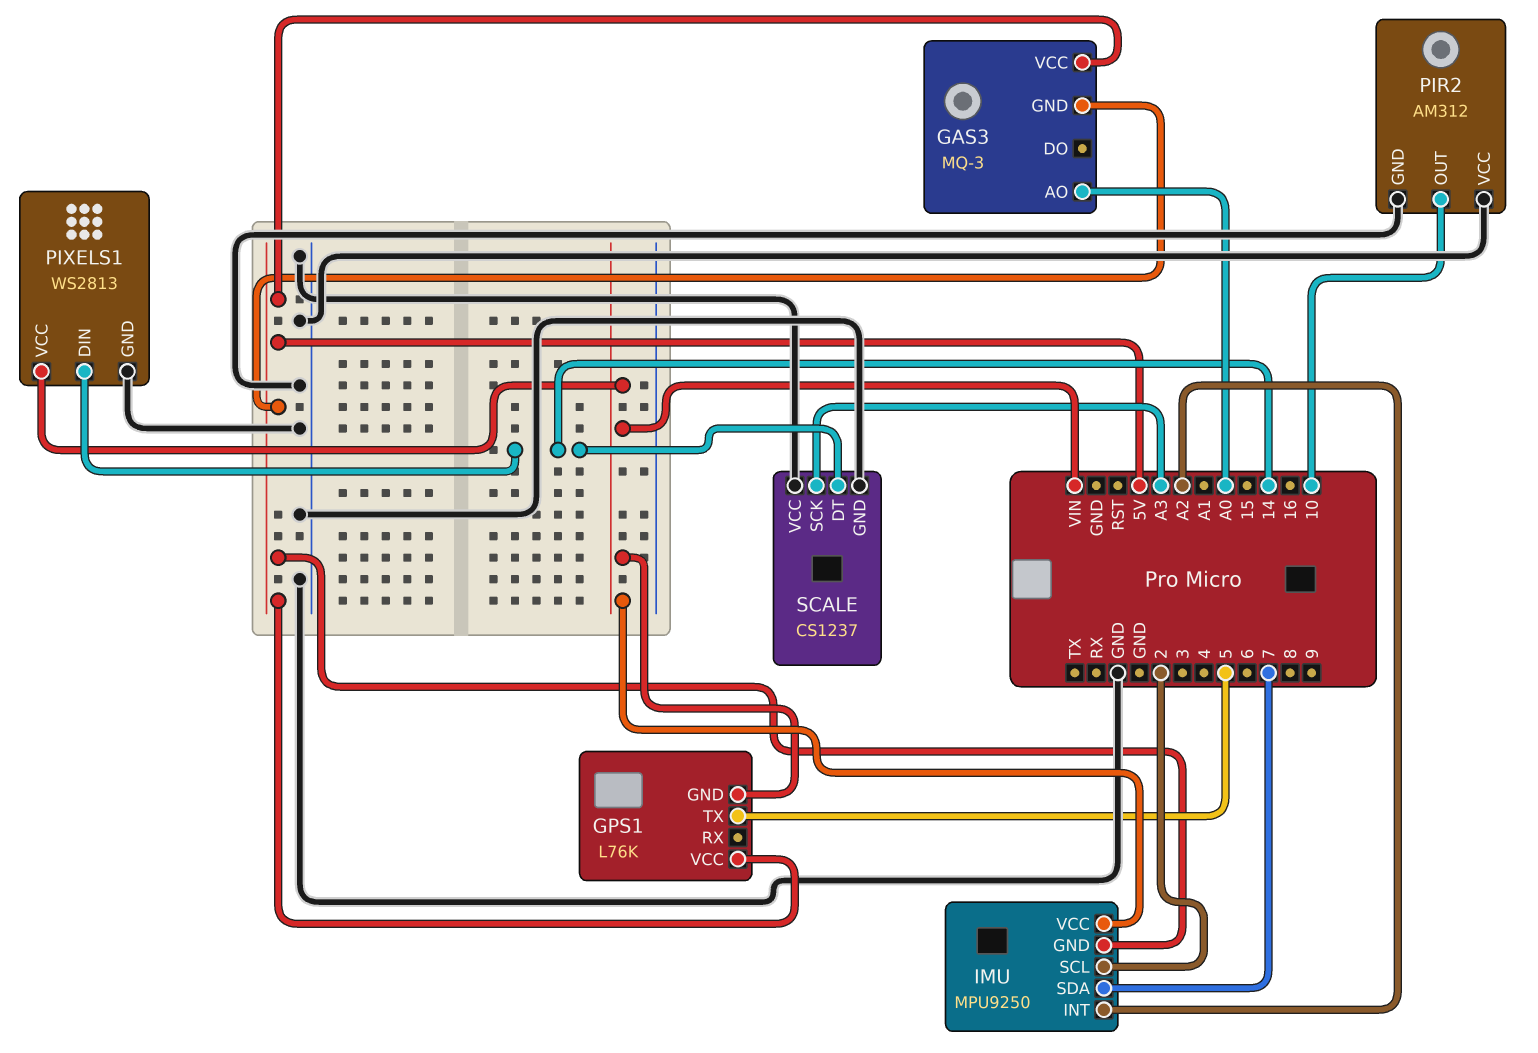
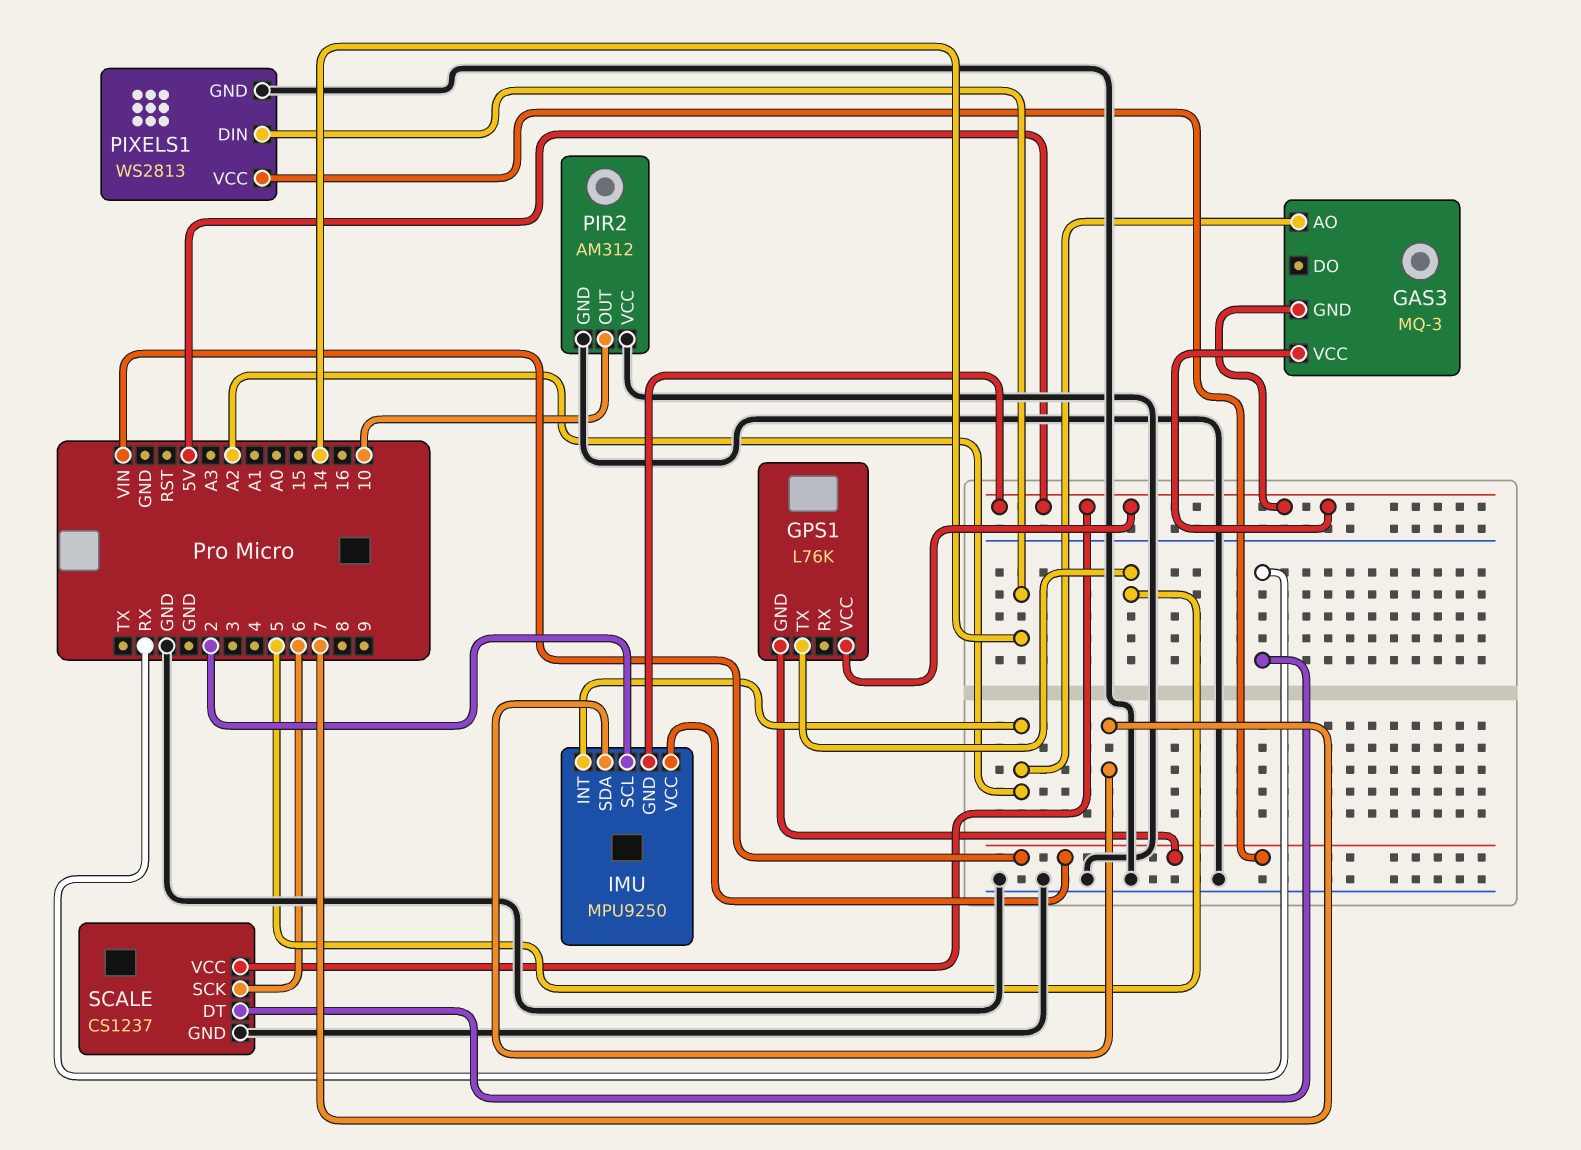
GAS3 pin AO: A0 -> A2
SCALE pin DT: 14 -> RX
SCALE pin SCK: A3 -> 6
SCALE pin VCC: GND -> 5V

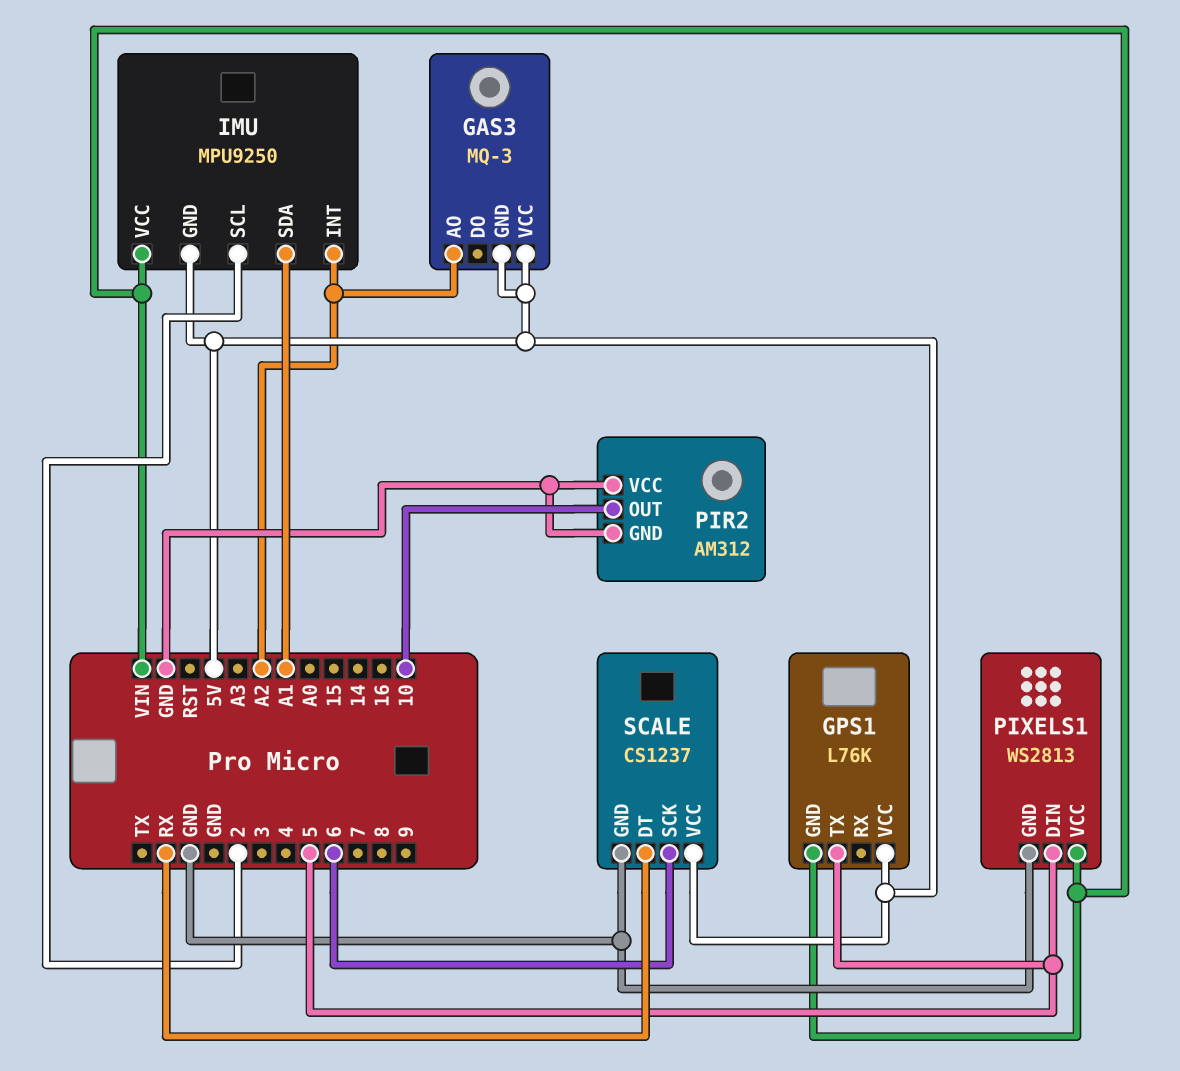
IMU pin SDA: 7 -> A1
PIXELS1 pin DIN: 14 -> 5

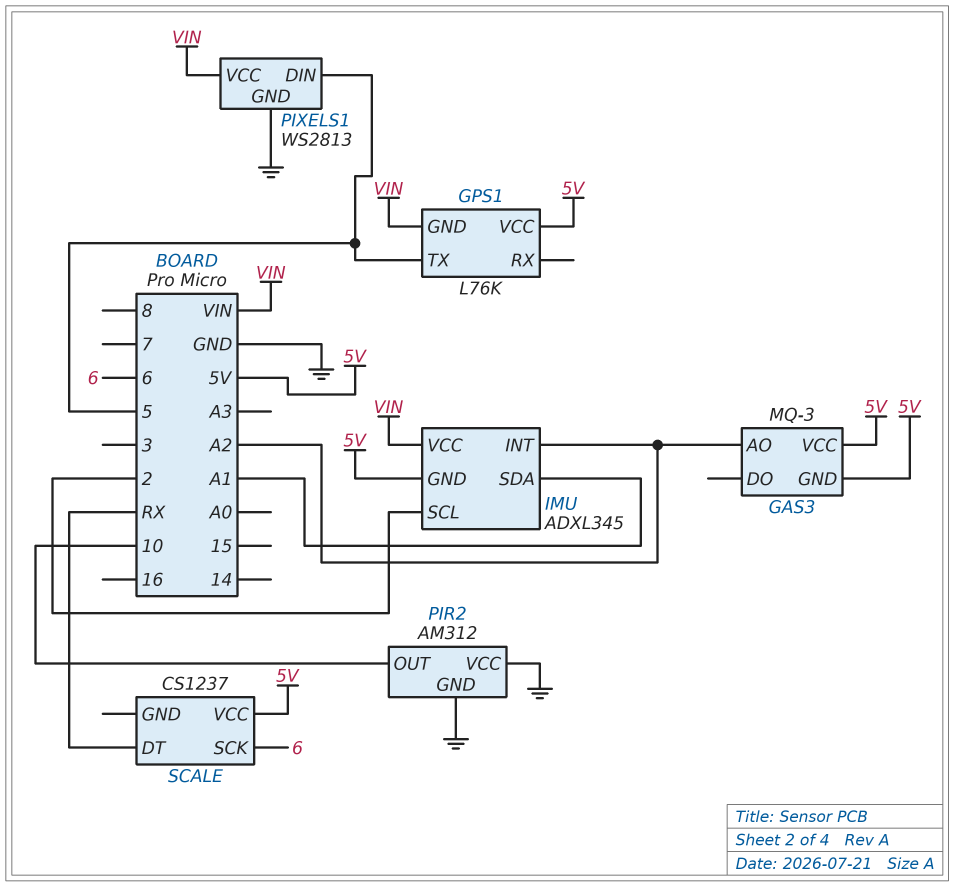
IMU: MPU9250 -> ADXL345
SCALE pin GND: GND -> none

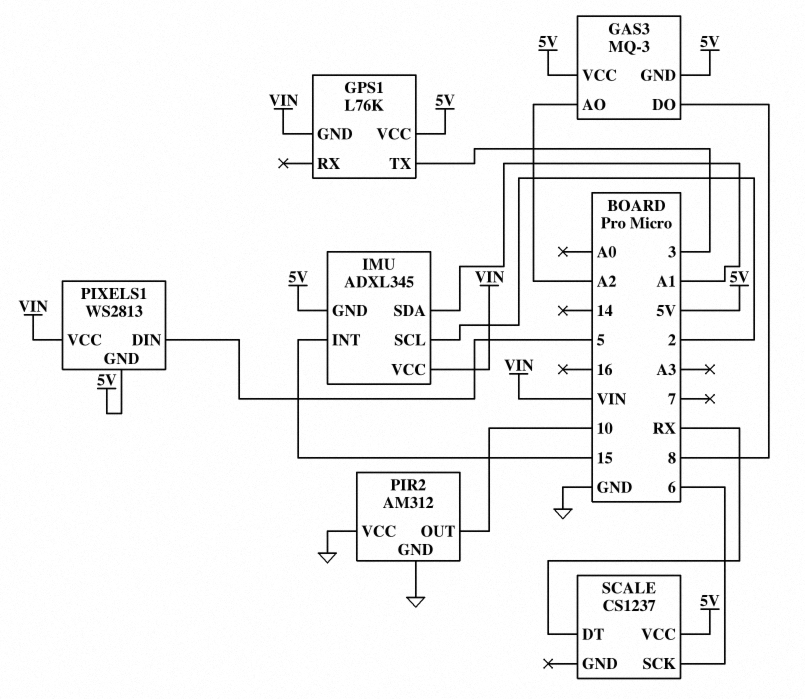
GAS3 pin DO: none -> 8
GPS1 pin TX: 5 -> 3
IMU pin INT: A2 -> 15
PIXELS1 pin GND: GND -> 5V

